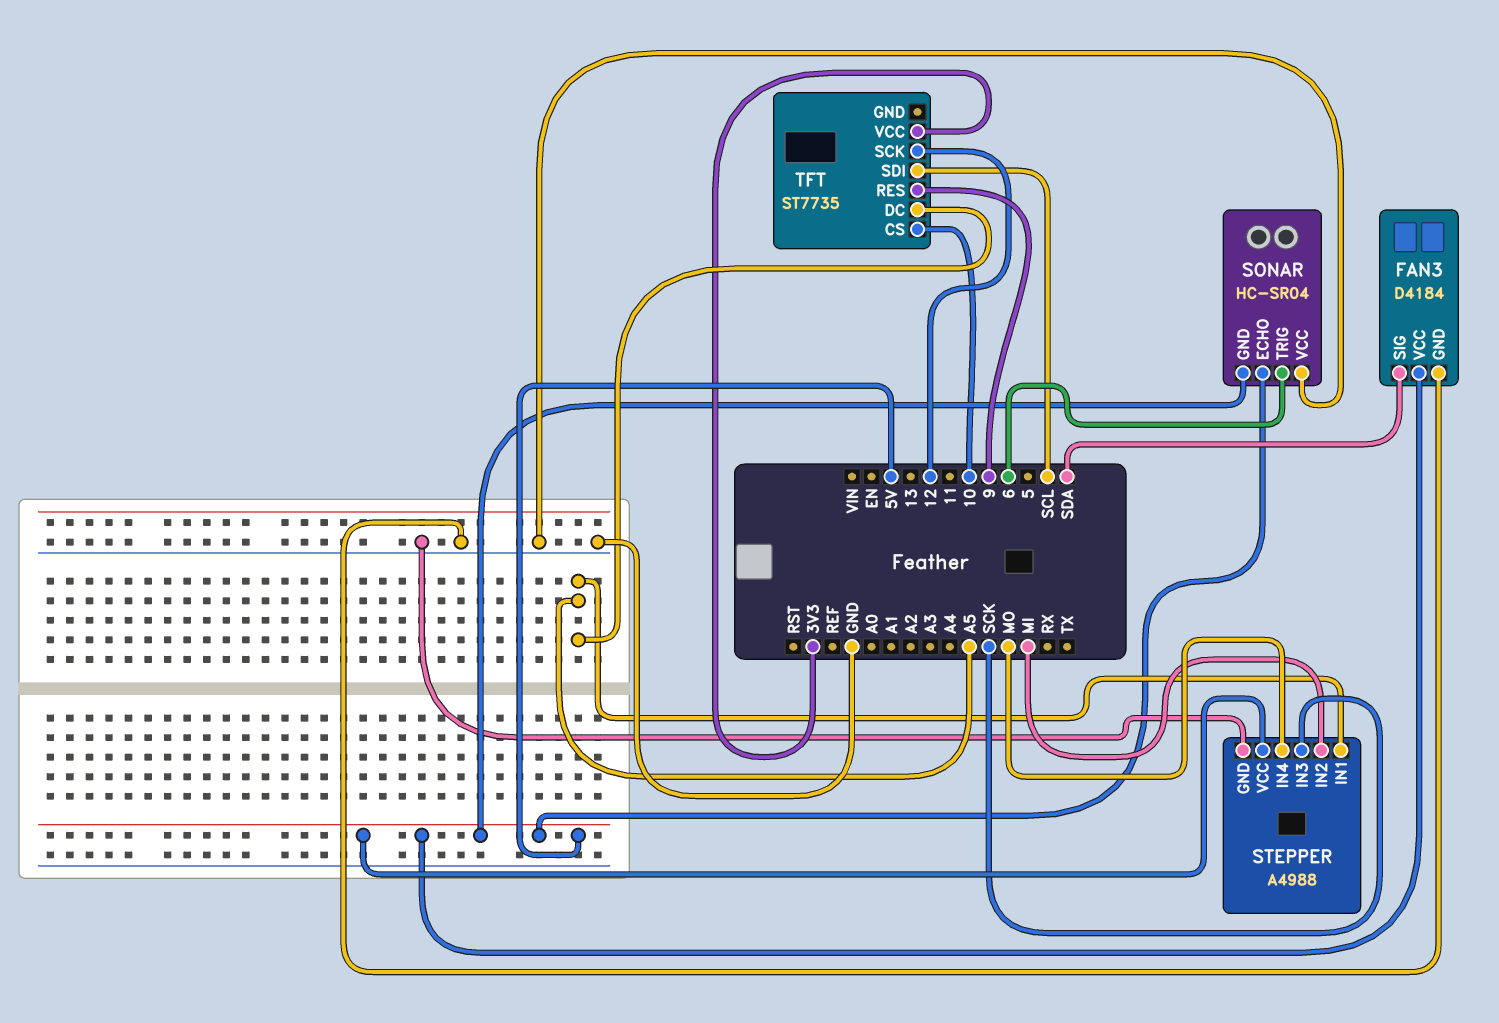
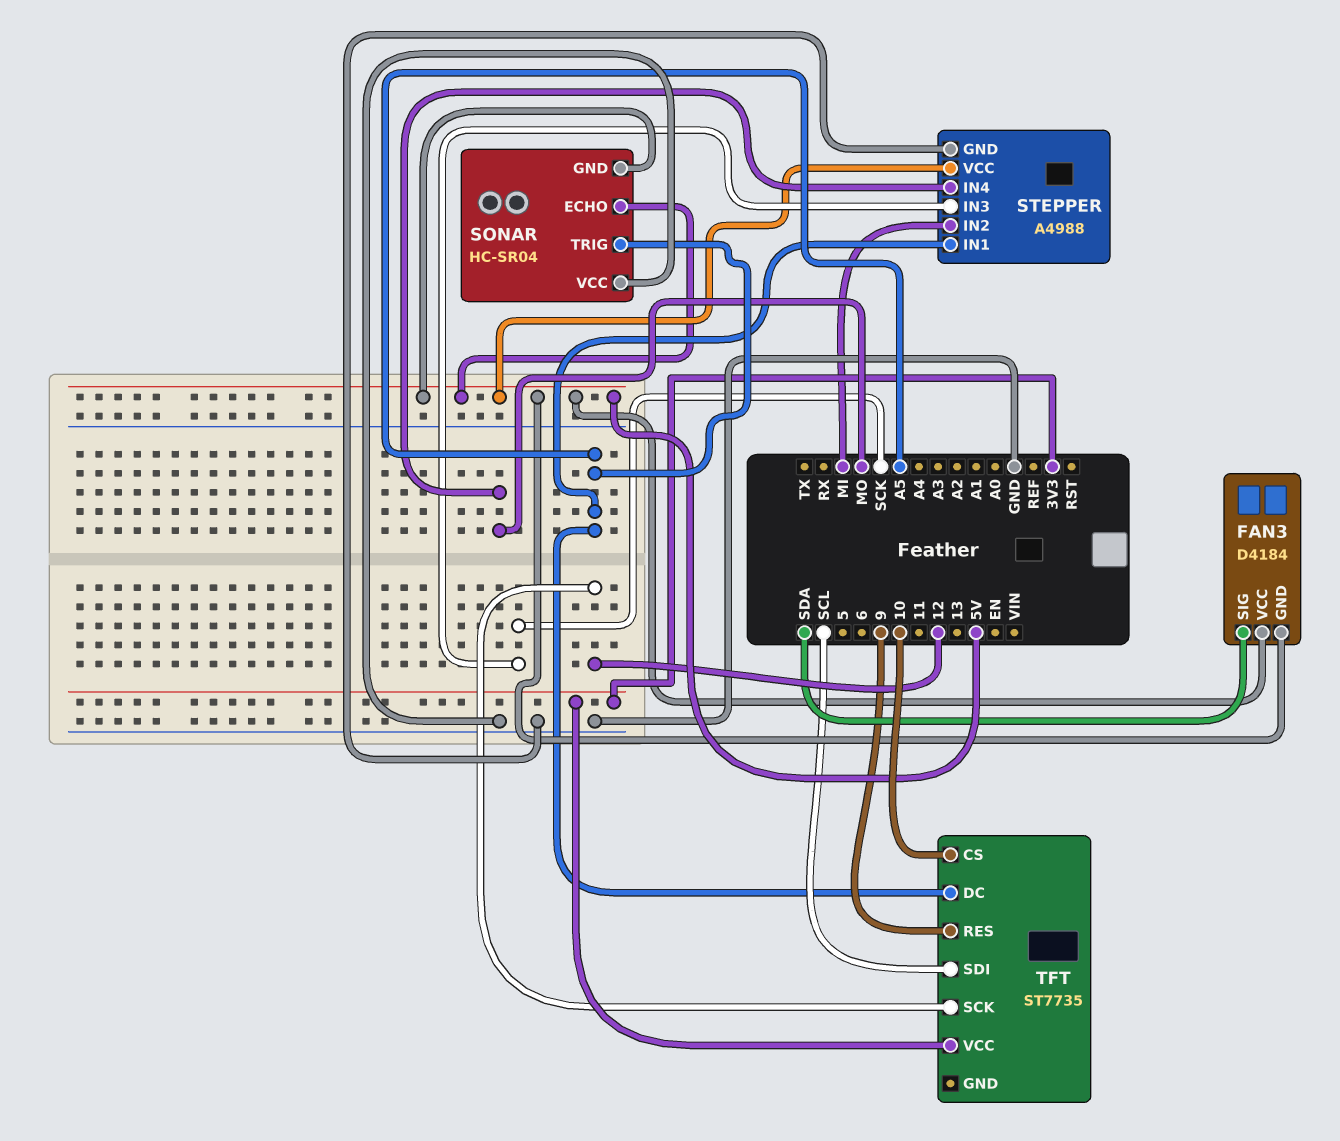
FAN3 pin GND: GND -> 5V
SONAR pin TRIG: 6 -> A5

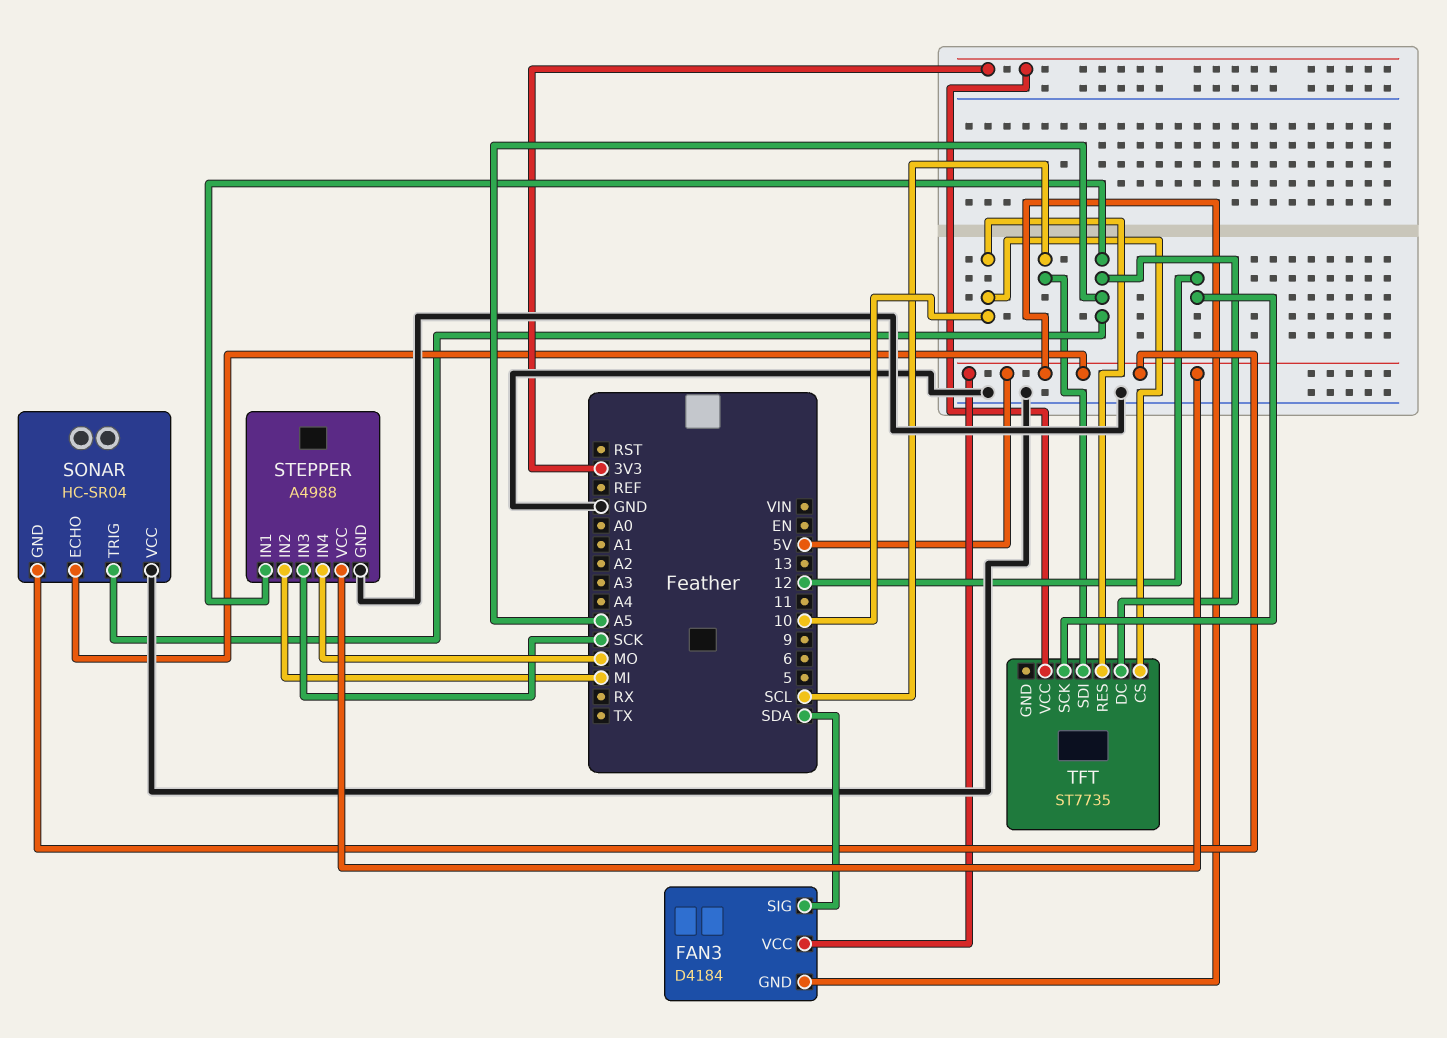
TFT pin RES: 9 -> 10

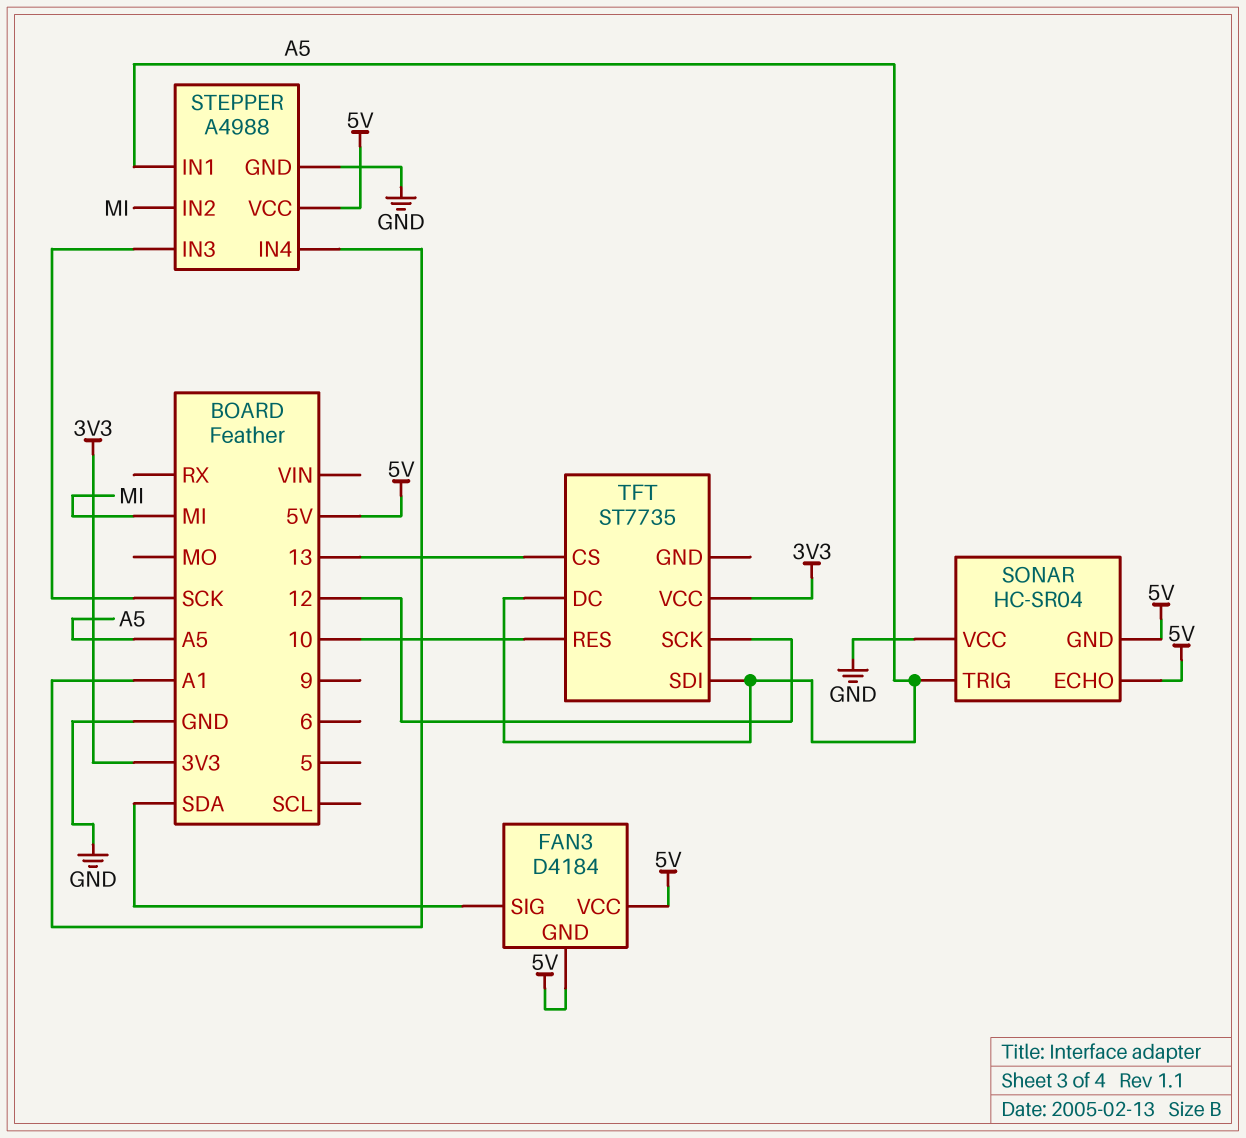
STEPPER pin IN4: MO -> A1
TFT pin CS: 10 -> 13
TFT pin SDI: SCL -> A5

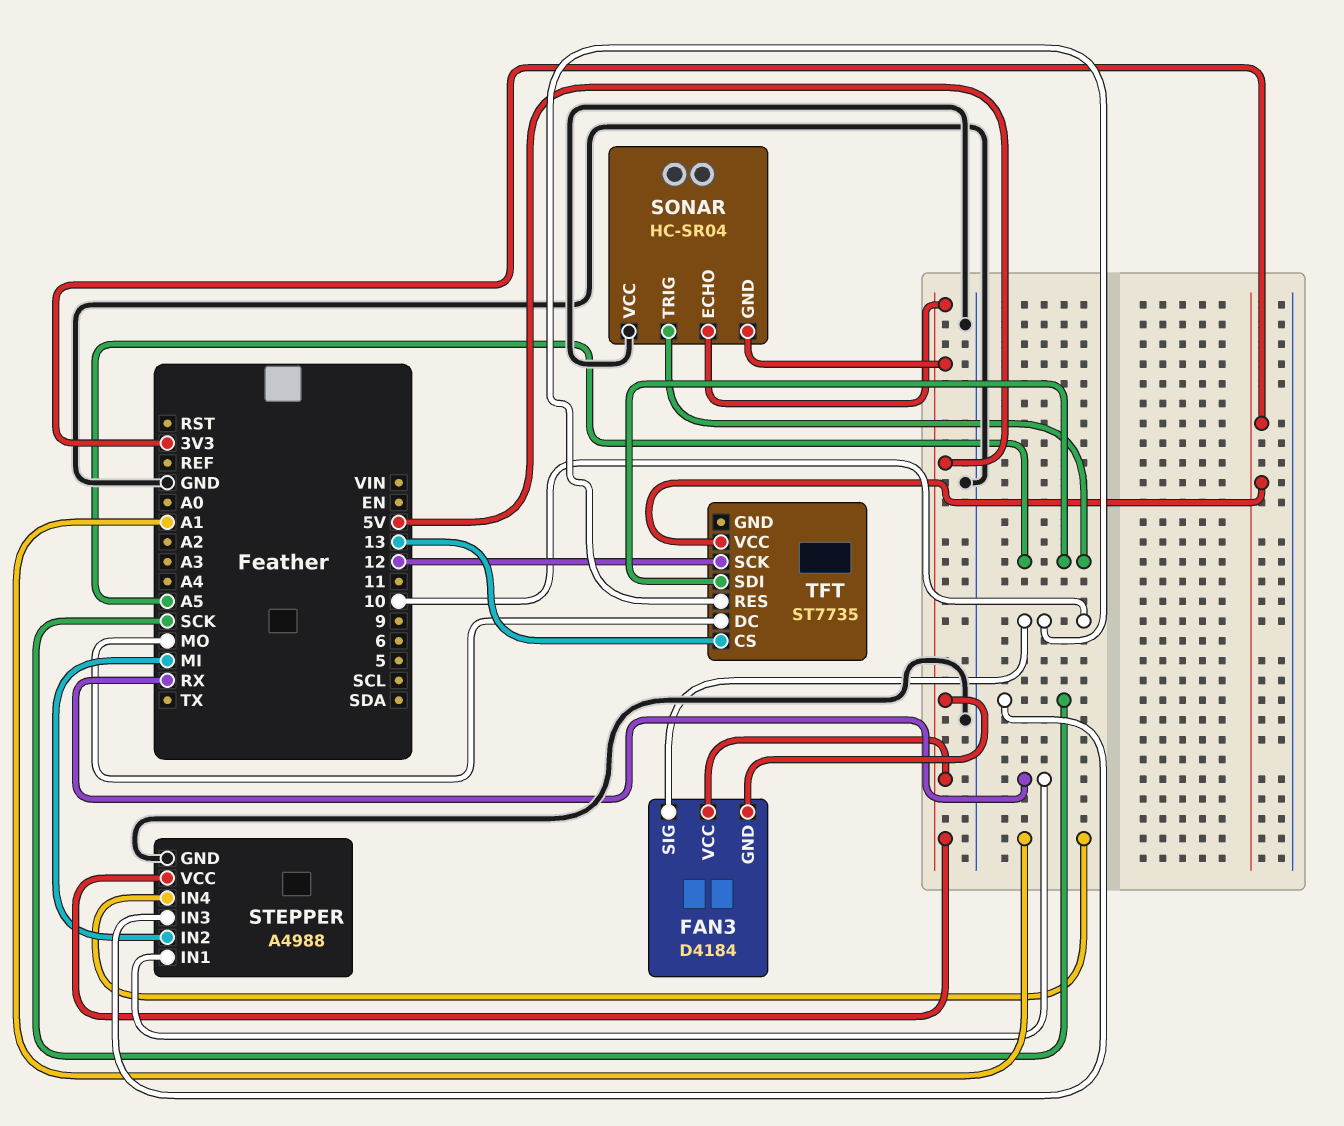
FAN3 pin SIG: SDA -> 10
STEPPER pin IN1: A5 -> RX
TFT pin DC: A5 -> MO

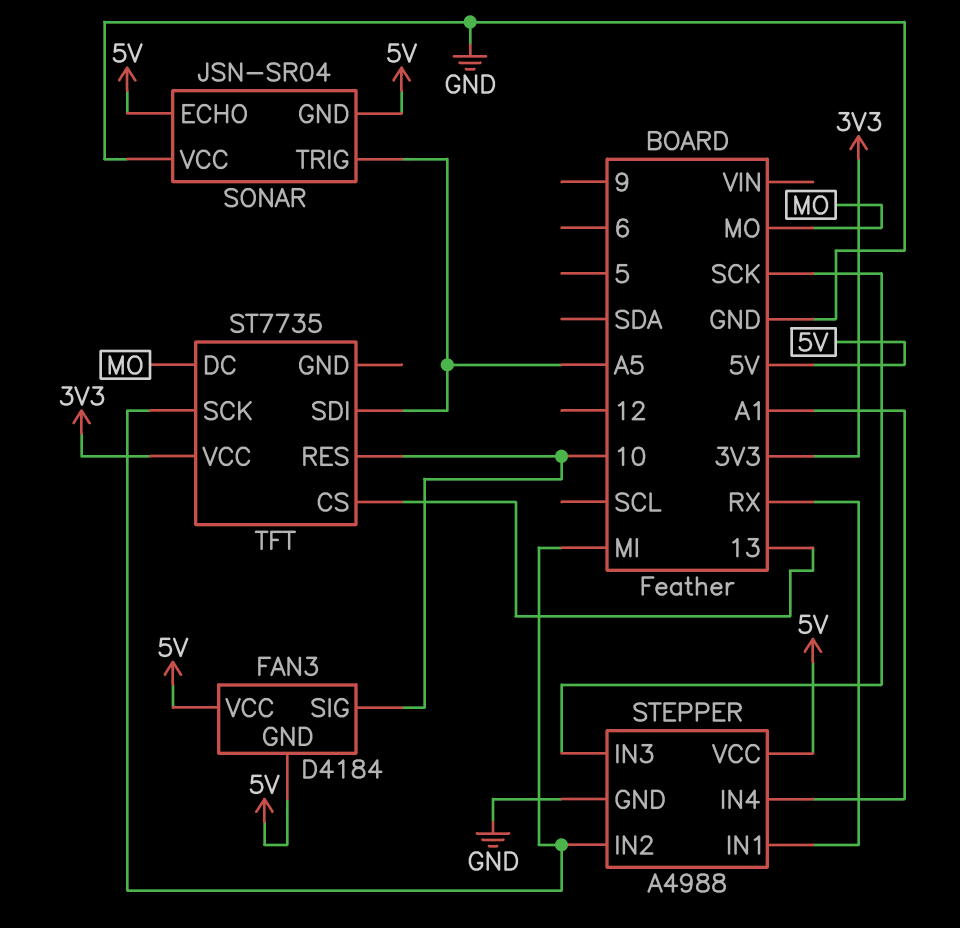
SONAR: HC-SR04 -> JSN-SR04
TFT pin SCK: 12 -> MI

